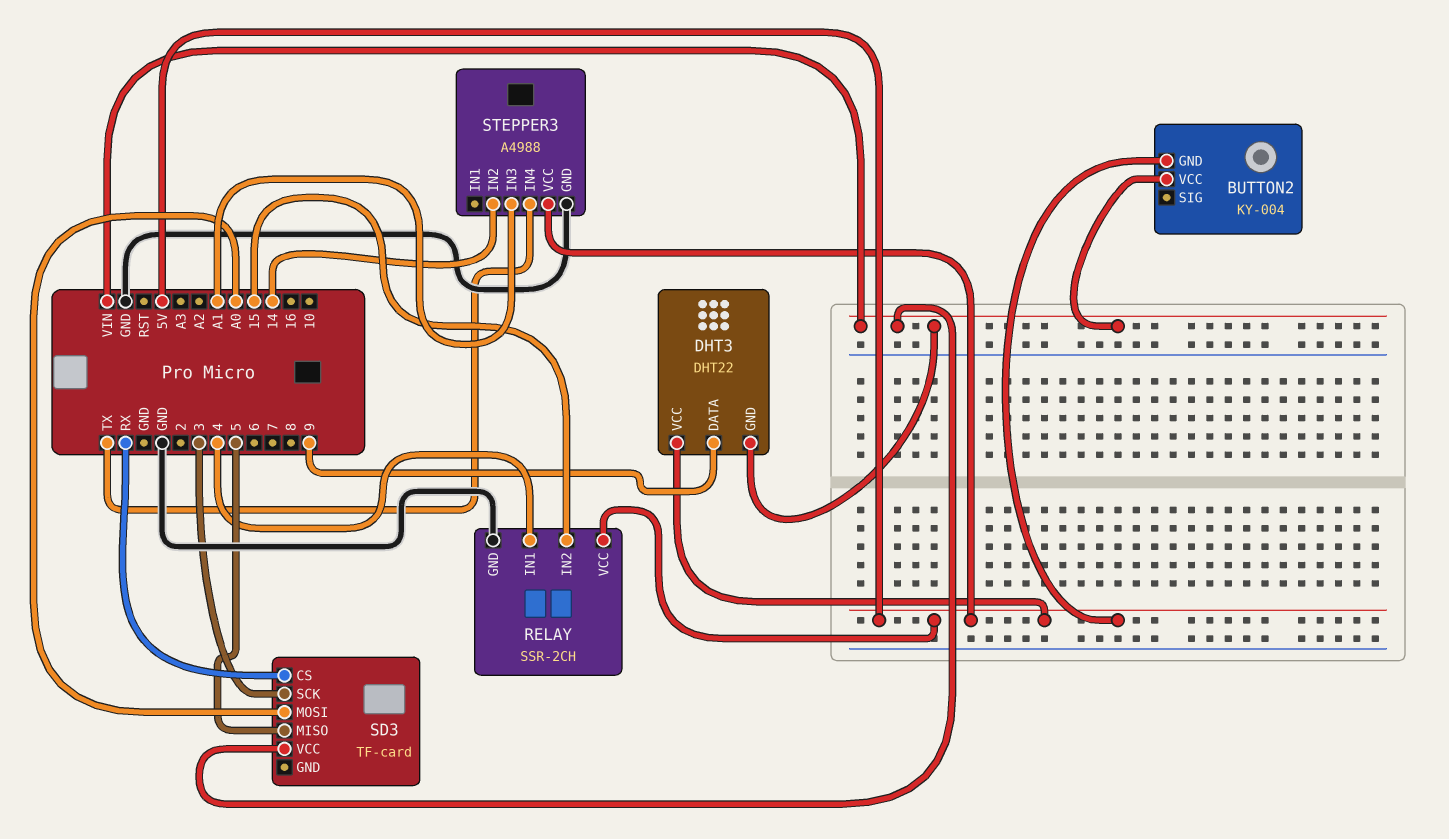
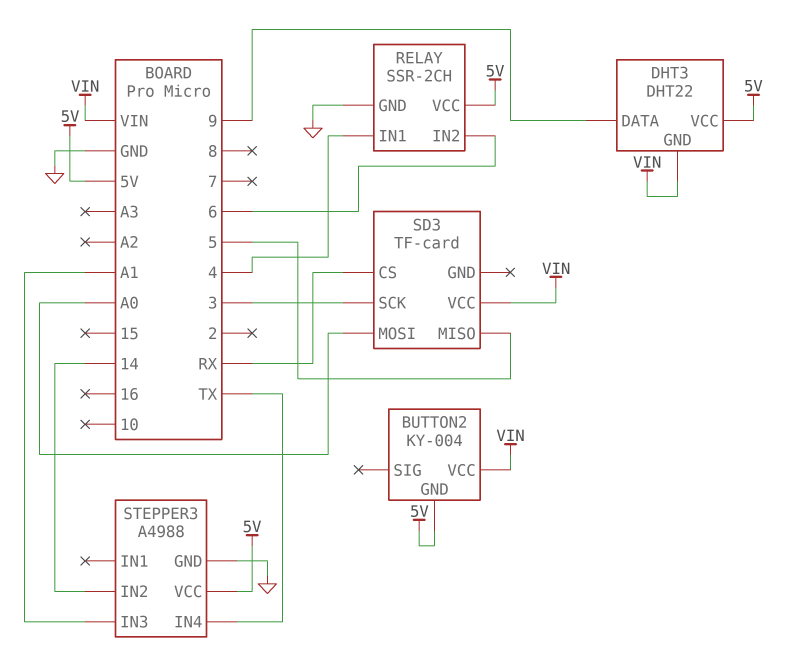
RELAY pin IN2: 15 -> 6

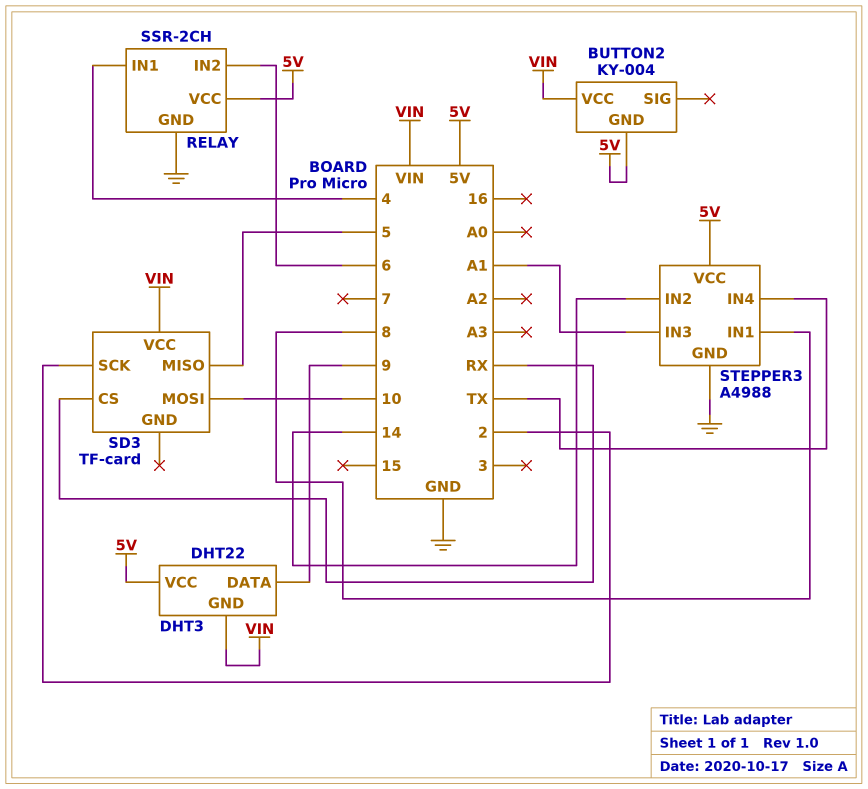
SD3 pin MOSI: A0 -> 10
SD3 pin SCK: 3 -> 2
STEPPER3 pin IN1: none -> 8

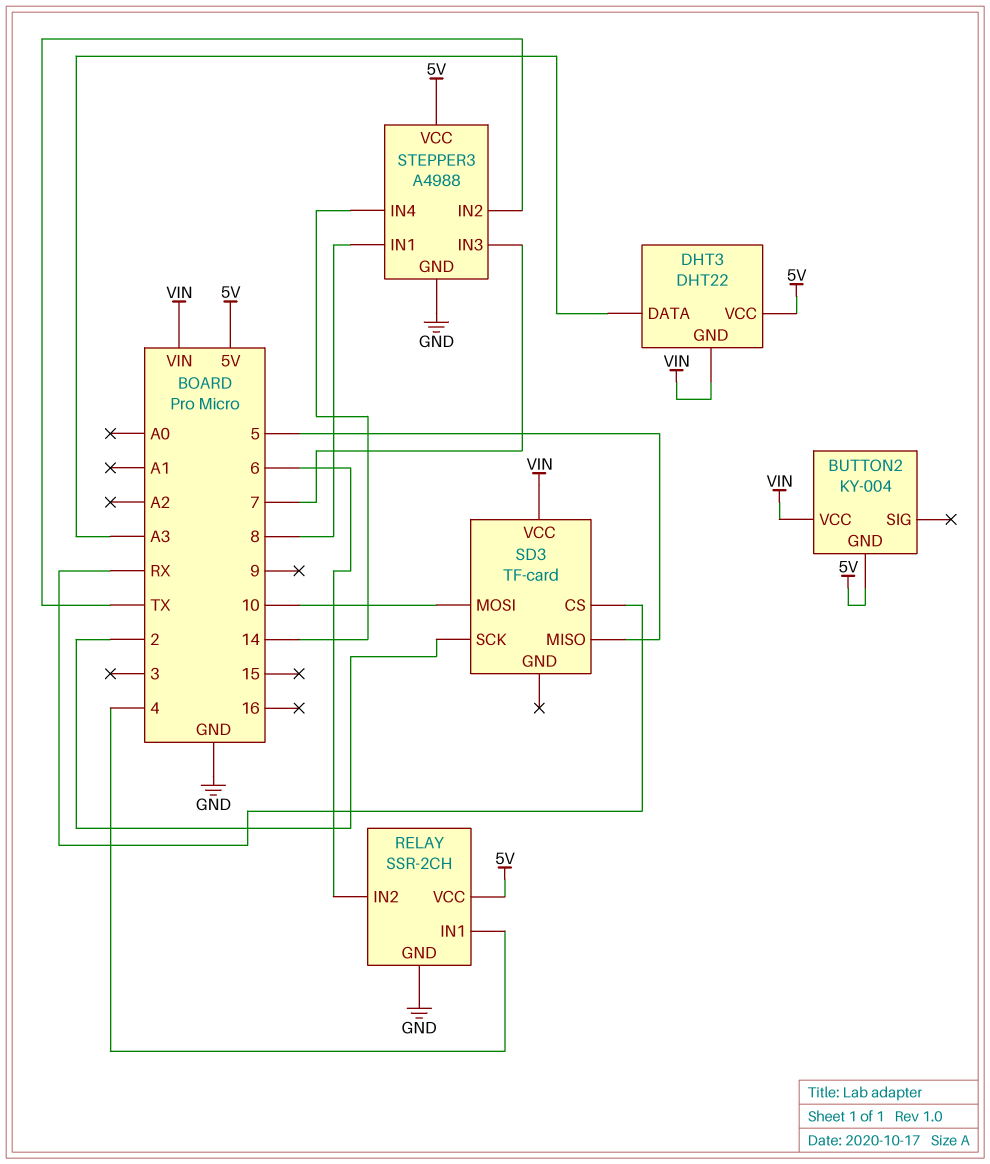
DHT3 pin DATA: 9 -> A3
STEPPER3 pin IN2: 14 -> TX
STEPPER3 pin IN3: A1 -> 7
STEPPER3 pin IN4: TX -> 14

